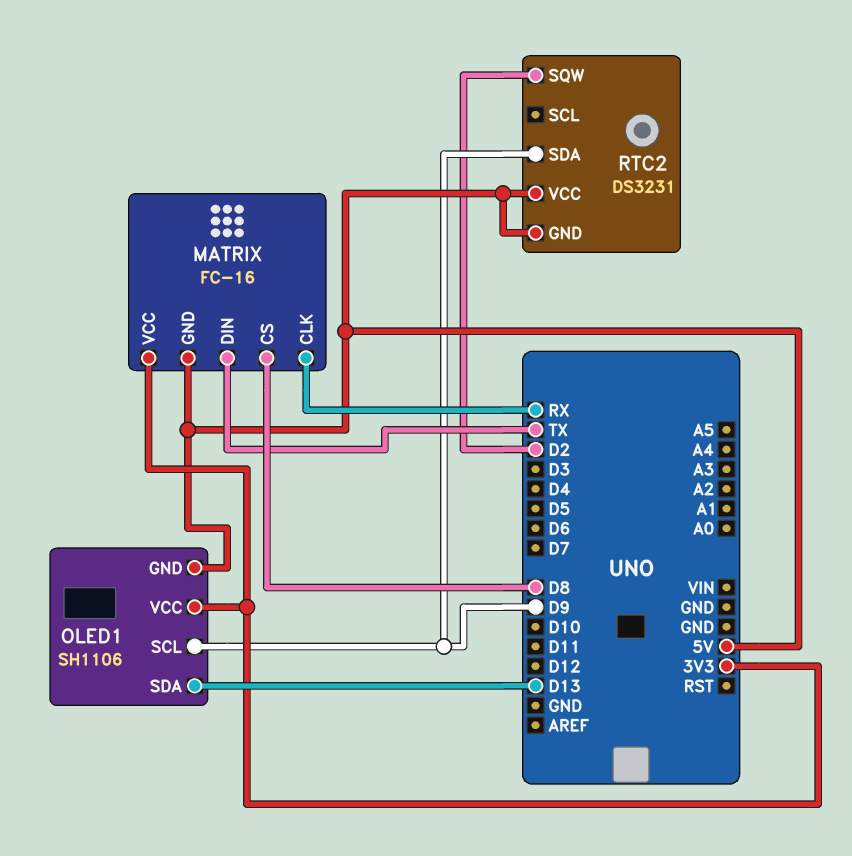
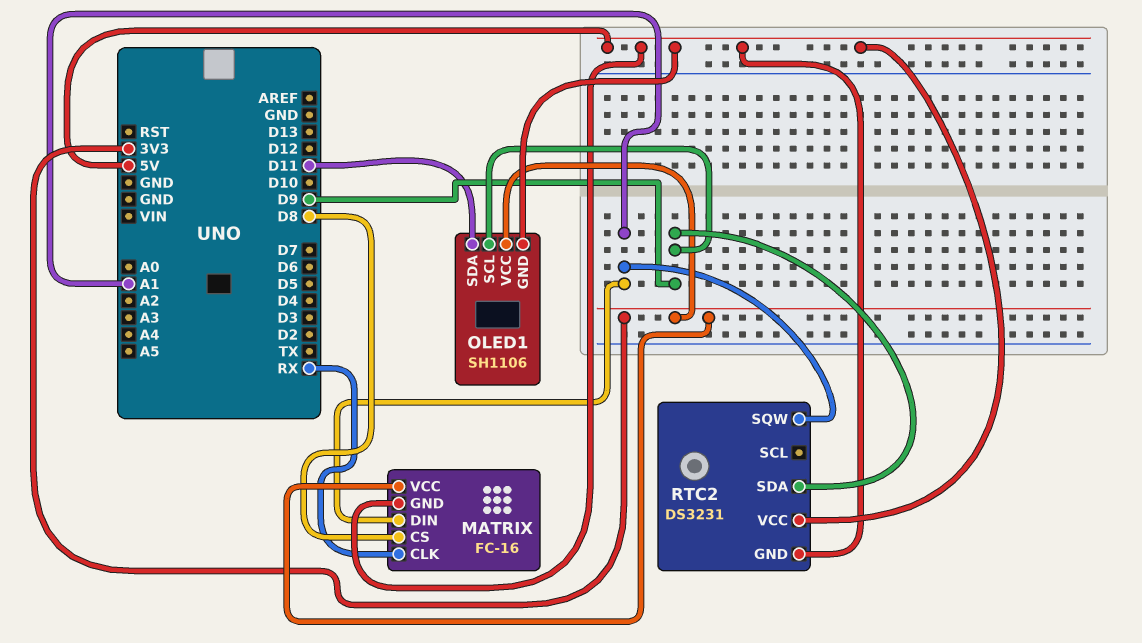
MATRIX pin DIN: TX -> A1
OLED1 pin SDA: D13 -> D11
RTC2 pin SQW: D2 -> A1

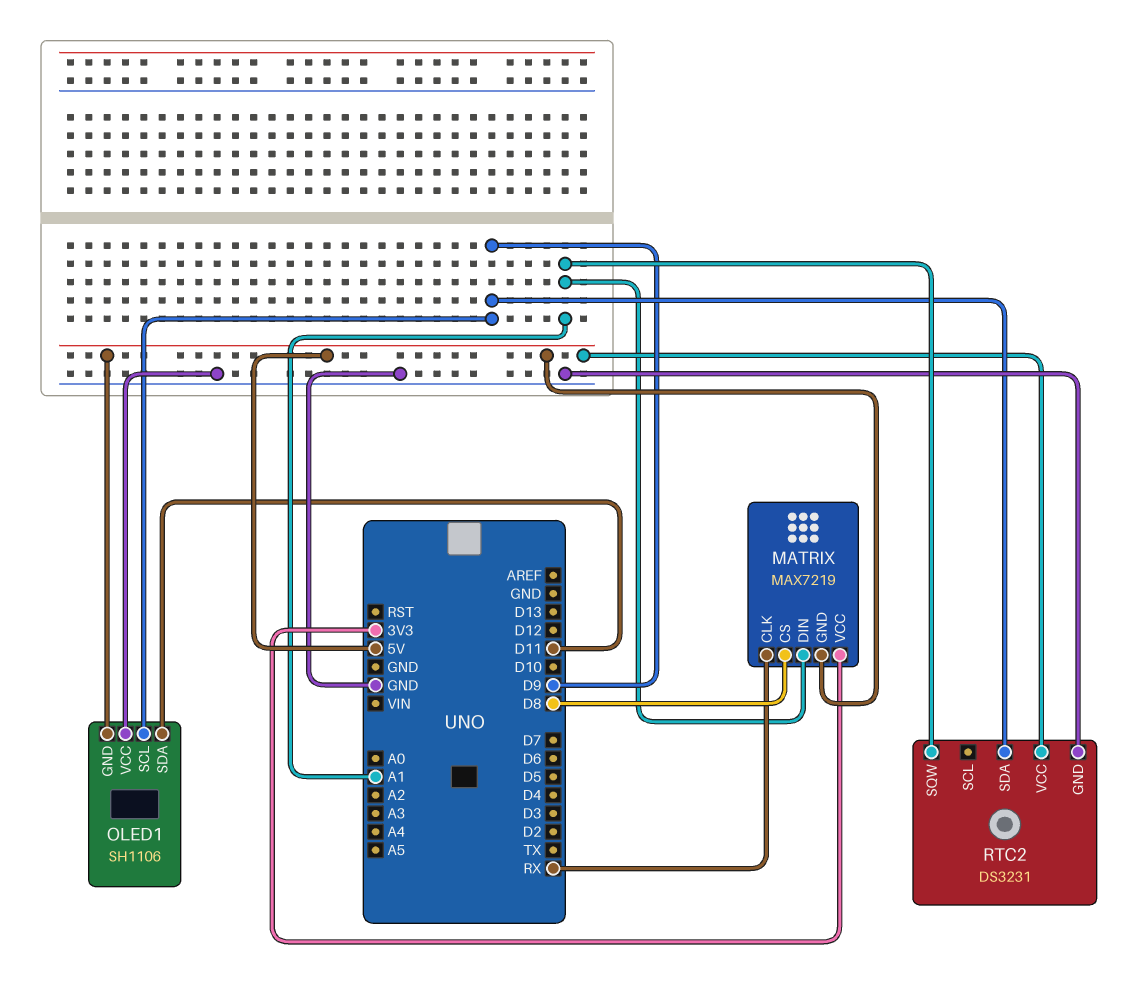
MATRIX: FC-16 -> MAX7219
OLED1 pin VCC: 3V3 -> GND
RTC2 pin GND: 5V -> GND

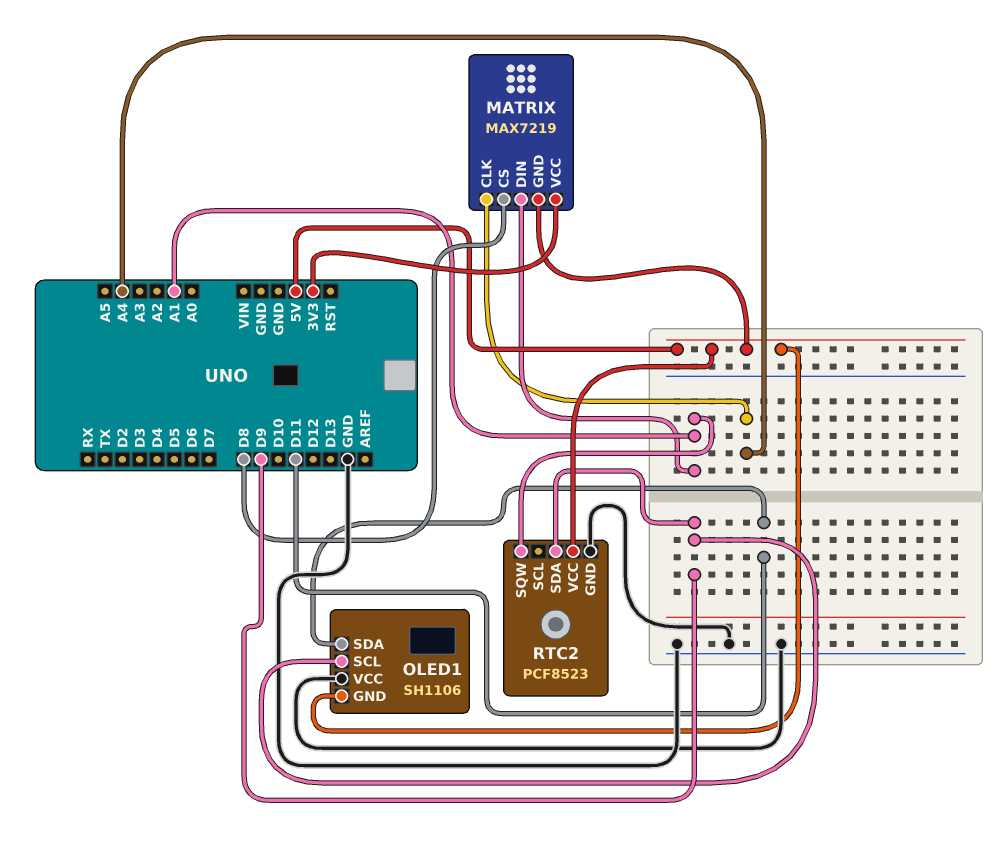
MATRIX pin CLK: RX -> A4
RTC2: DS3231 -> PCF8523

